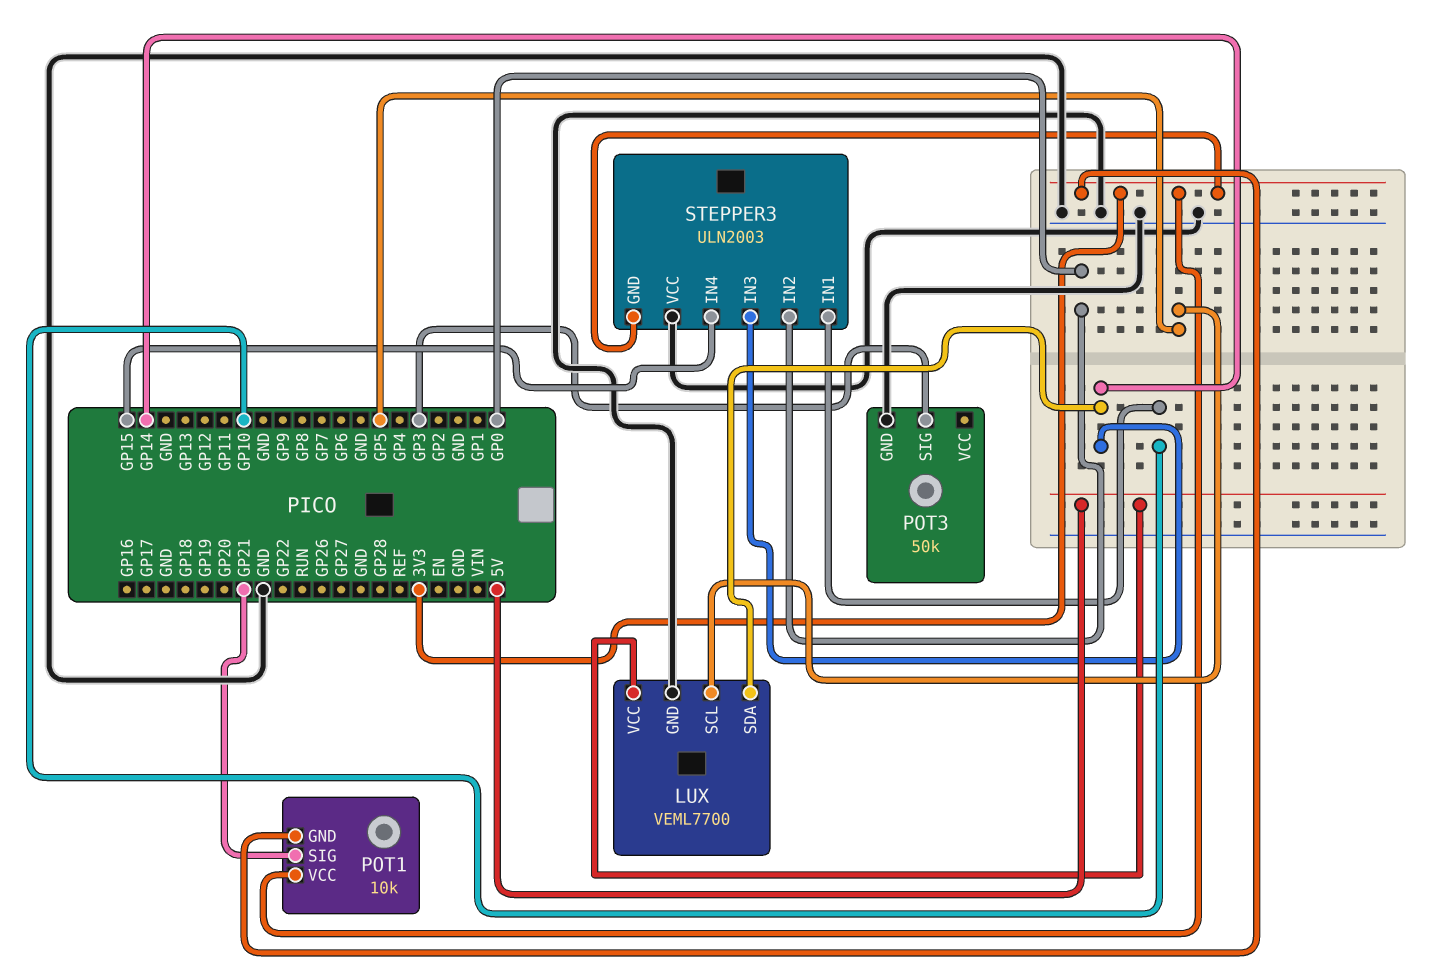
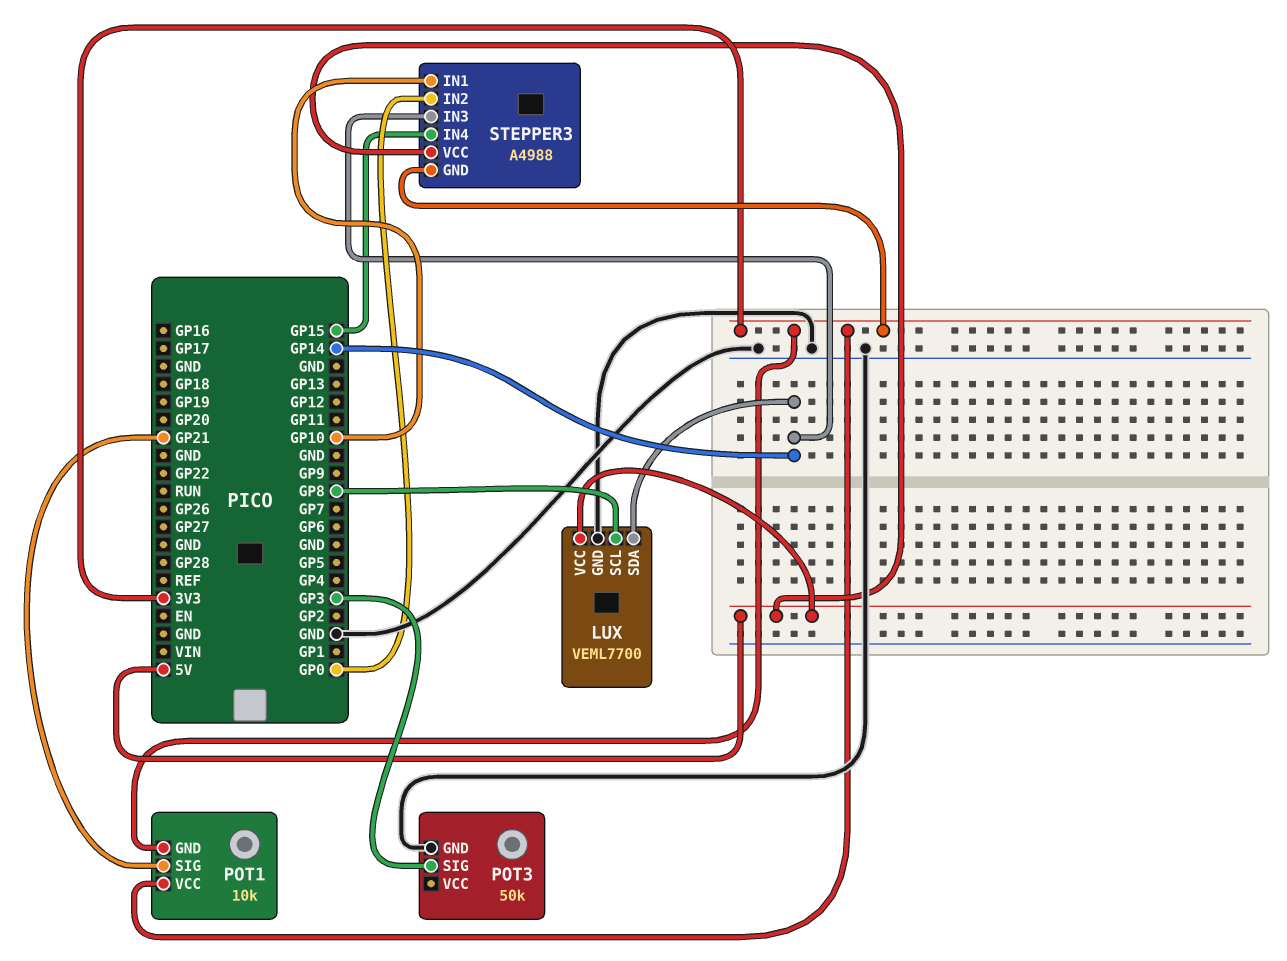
LUX pin SCL: GP5 -> GP8
STEPPER3: ULN2003 -> A4988
STEPPER3 pin VCC: GND -> 5V

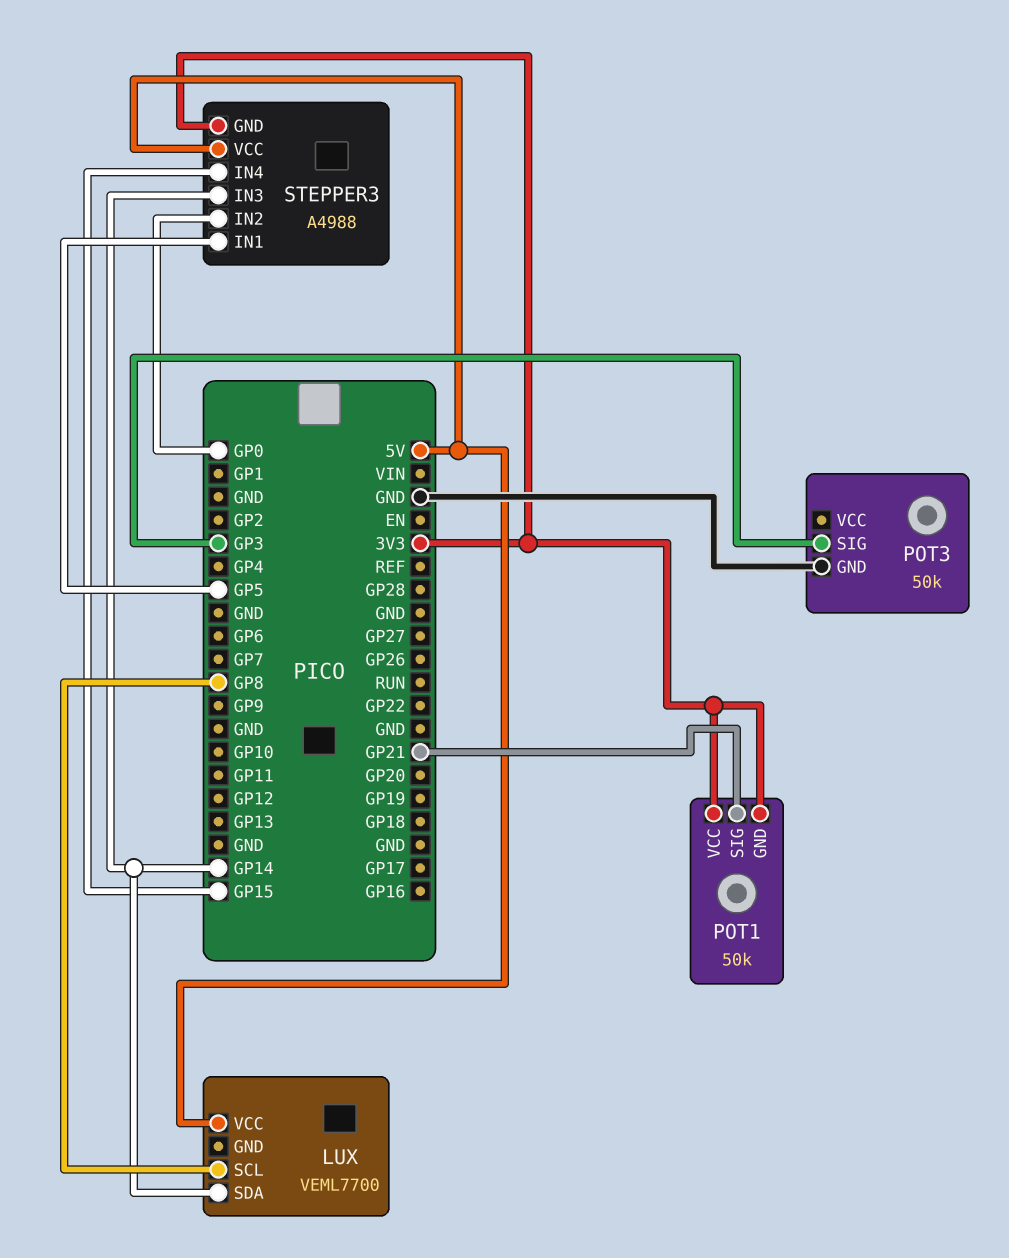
LUX pin GND: GND -> none
POT1: 10k -> 50k
STEPPER3 pin IN1: GP10 -> GP5

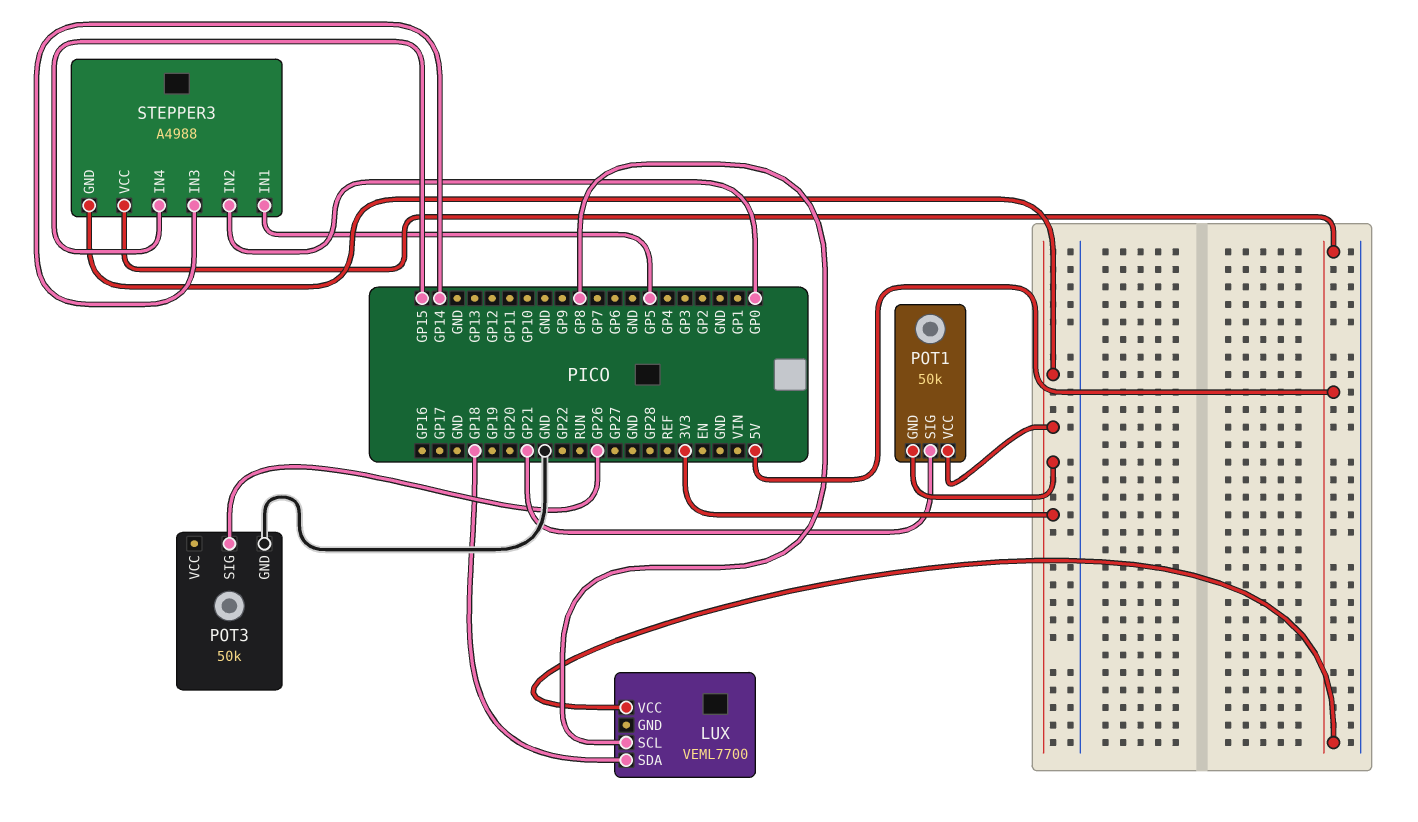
LUX pin SDA: GP14 -> GP18
POT3 pin SIG: GP3 -> GP26

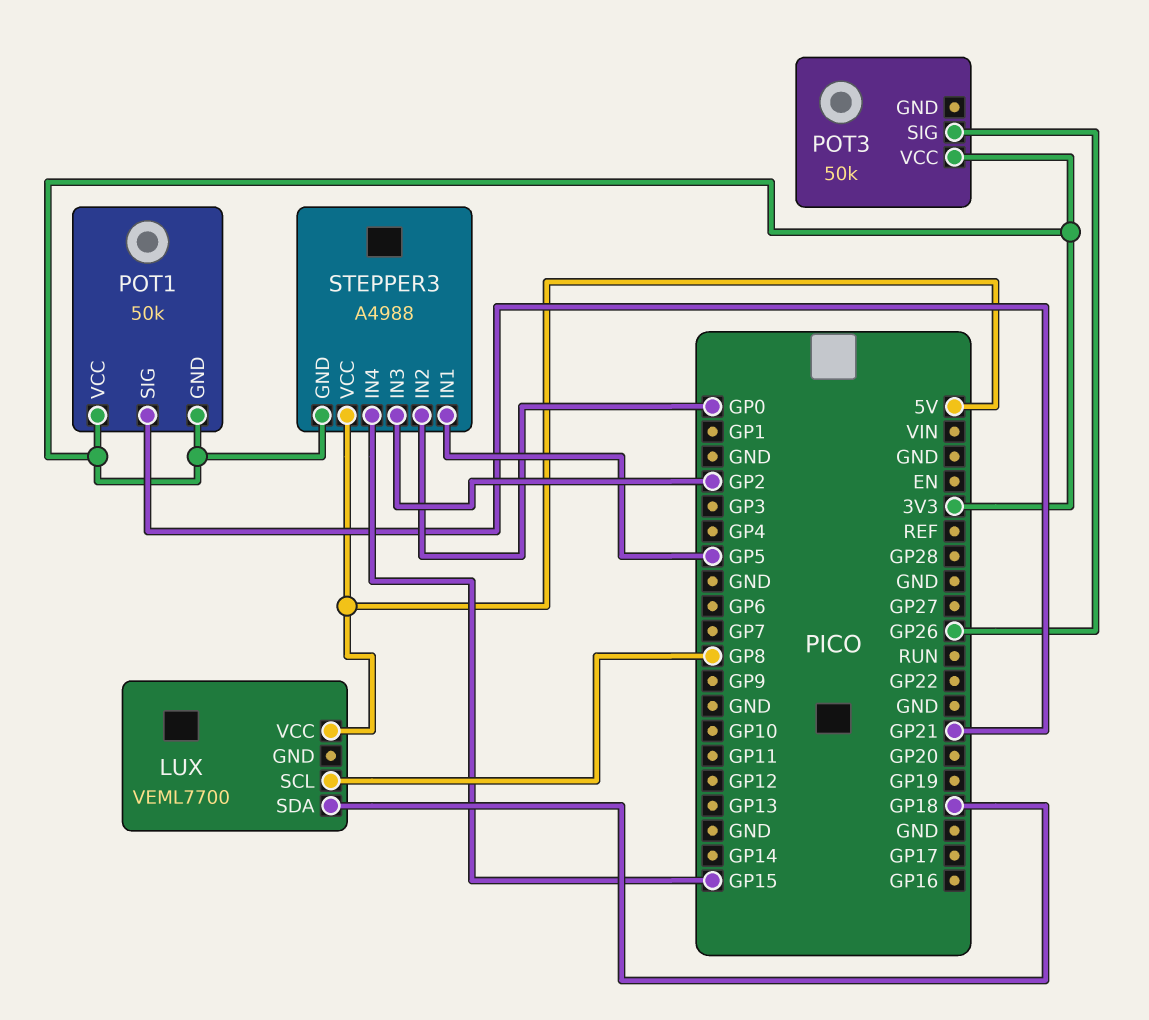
POT3 pin GND: GND -> none
POT3 pin VCC: none -> 3V3
STEPPER3 pin IN3: GP14 -> GP2

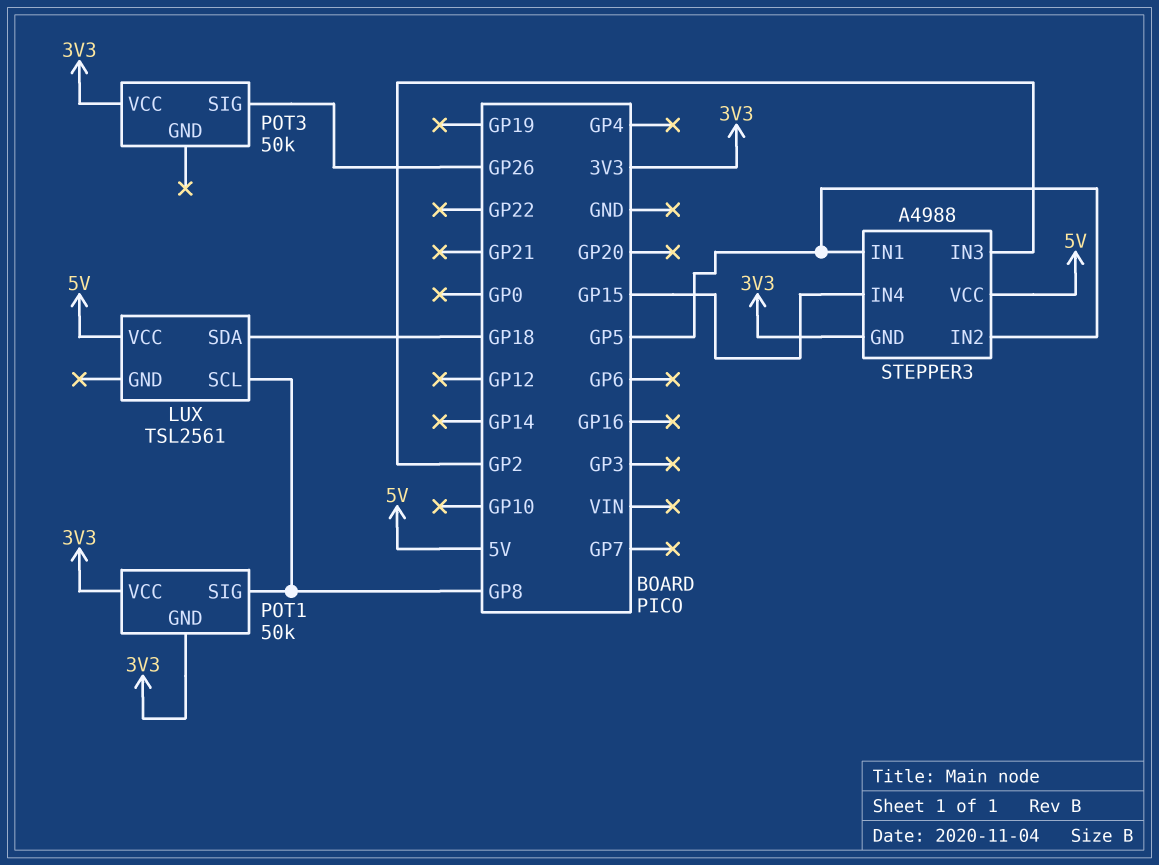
LUX: VEML7700 -> TSL2561
POT1 pin SIG: GP21 -> GP8
STEPPER3 pin IN2: GP0 -> GP5

